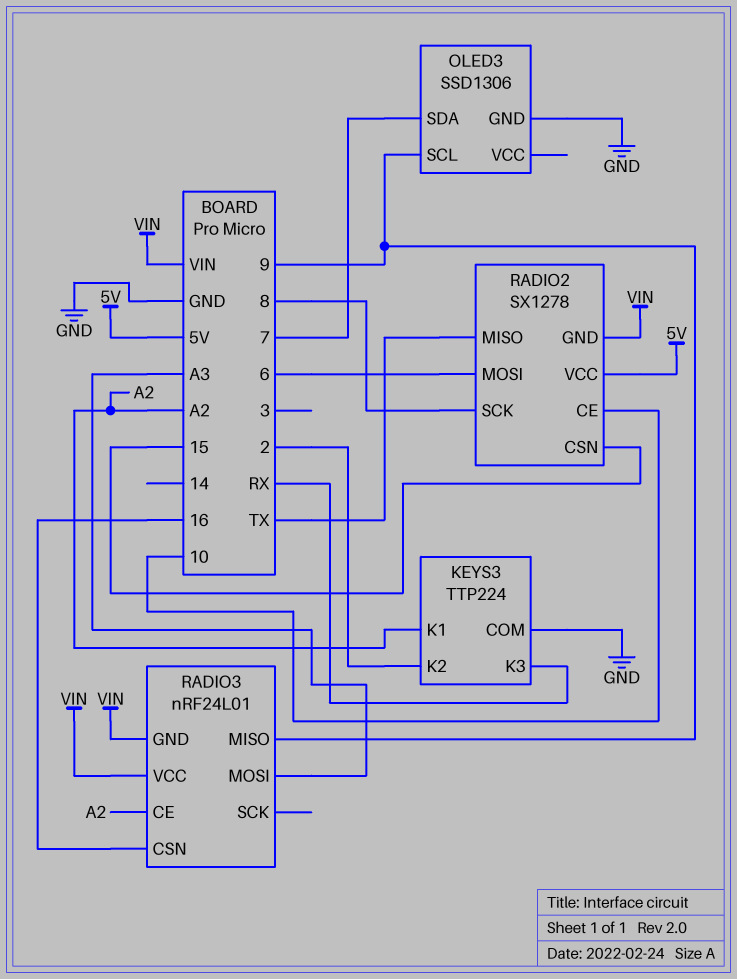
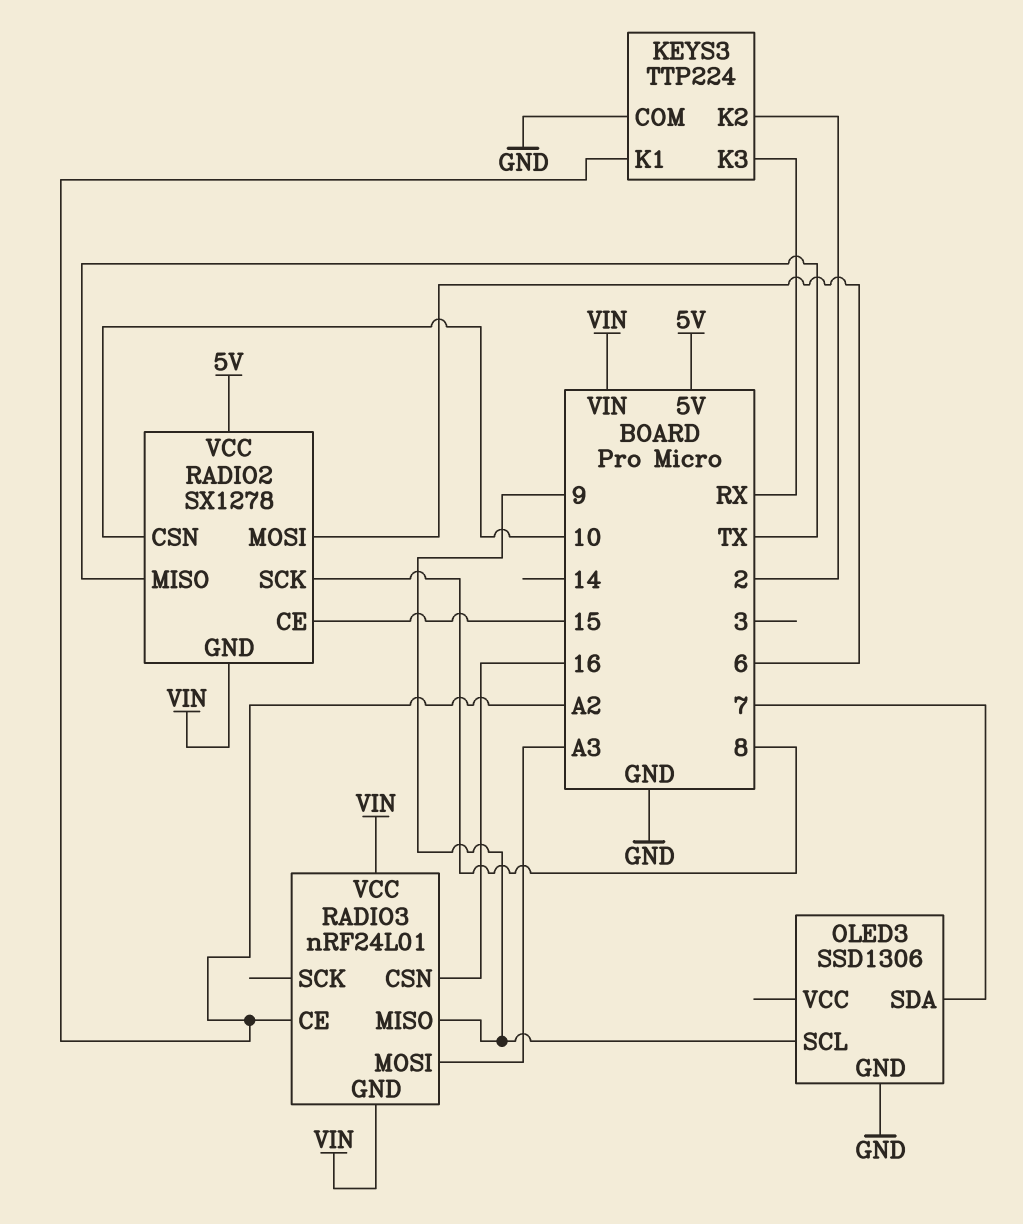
RADIO2 pin CE: 10 -> 15
RADIO2 pin CSN: 15 -> 10

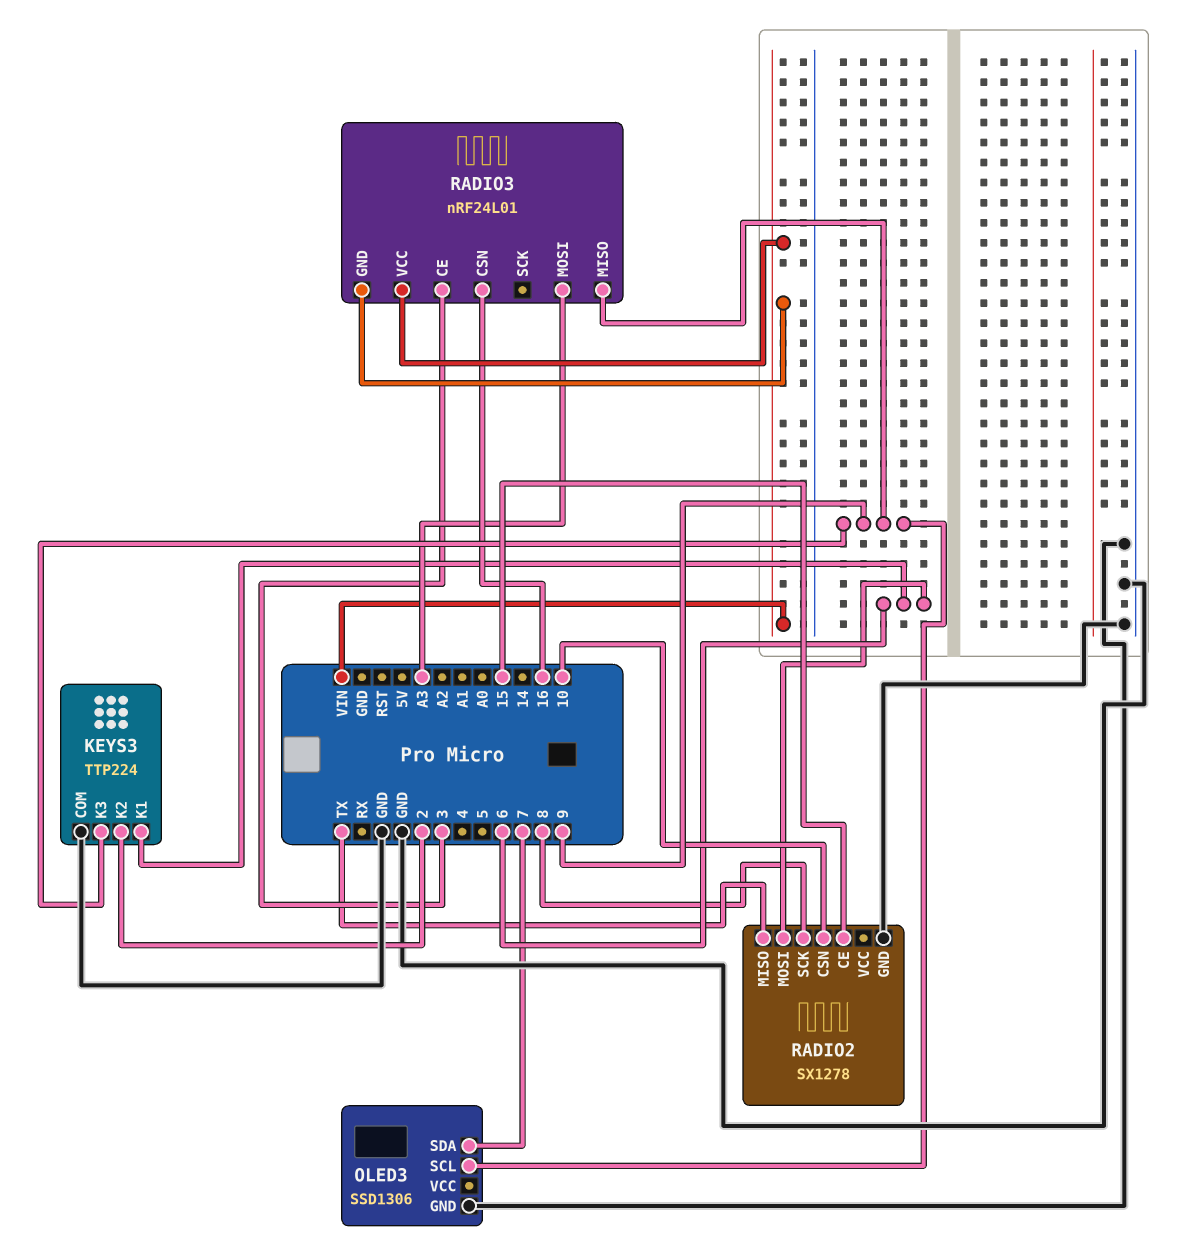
KEYS3 pin K1: A2 -> 6
KEYS3 pin K3: RX -> 9
RADIO2 pin GND: VIN -> GND
RADIO2 pin VCC: 5V -> none
RADIO3 pin CE: A2 -> 3

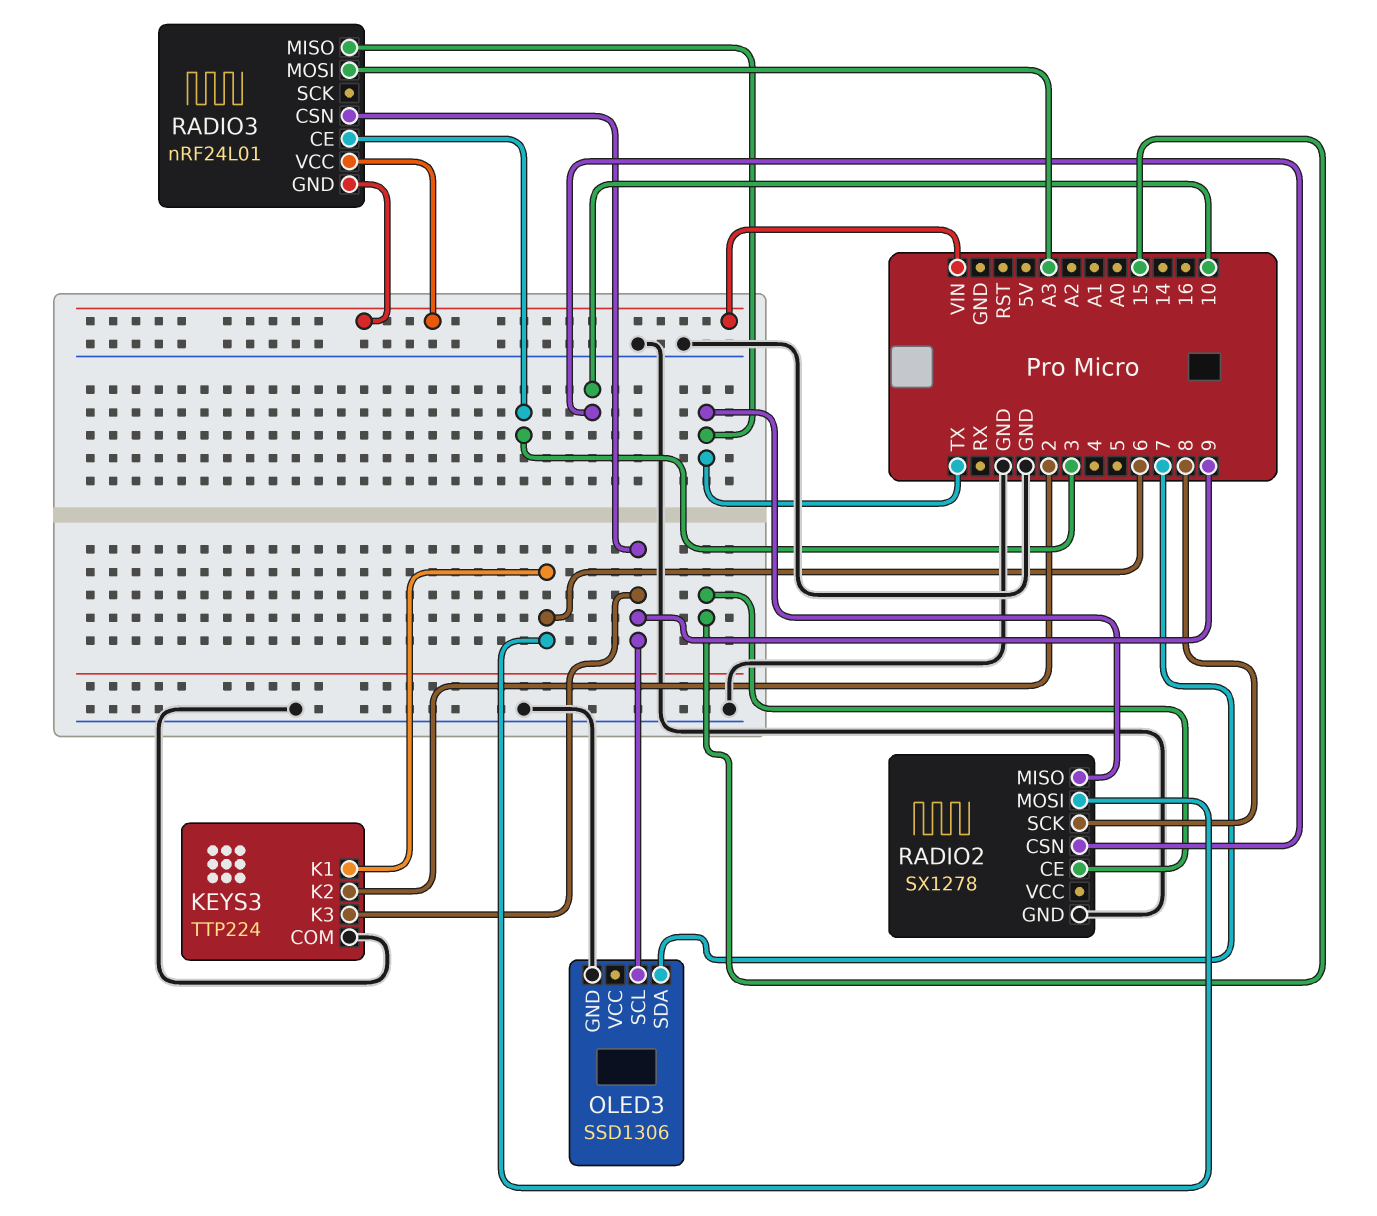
RADIO3 pin CSN: 16 -> 9
RADIO3 pin MISO: 9 -> TX

